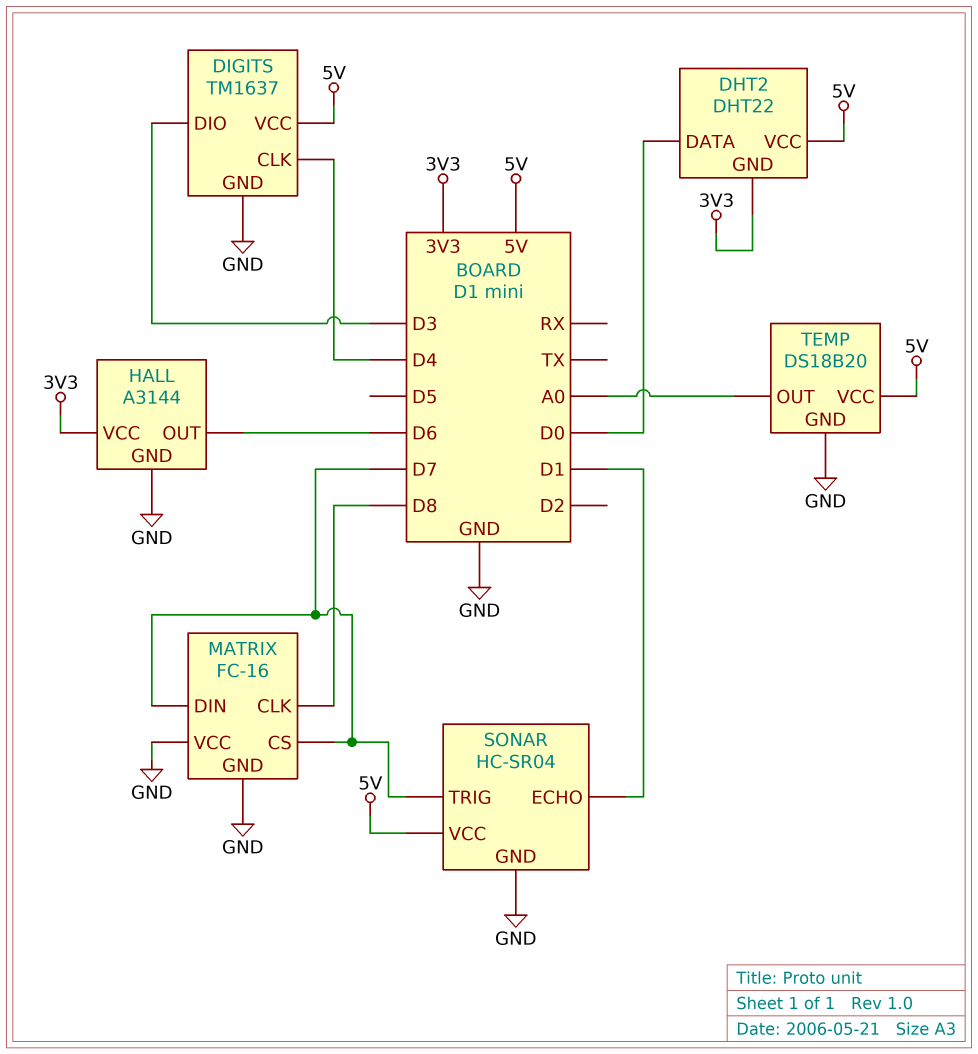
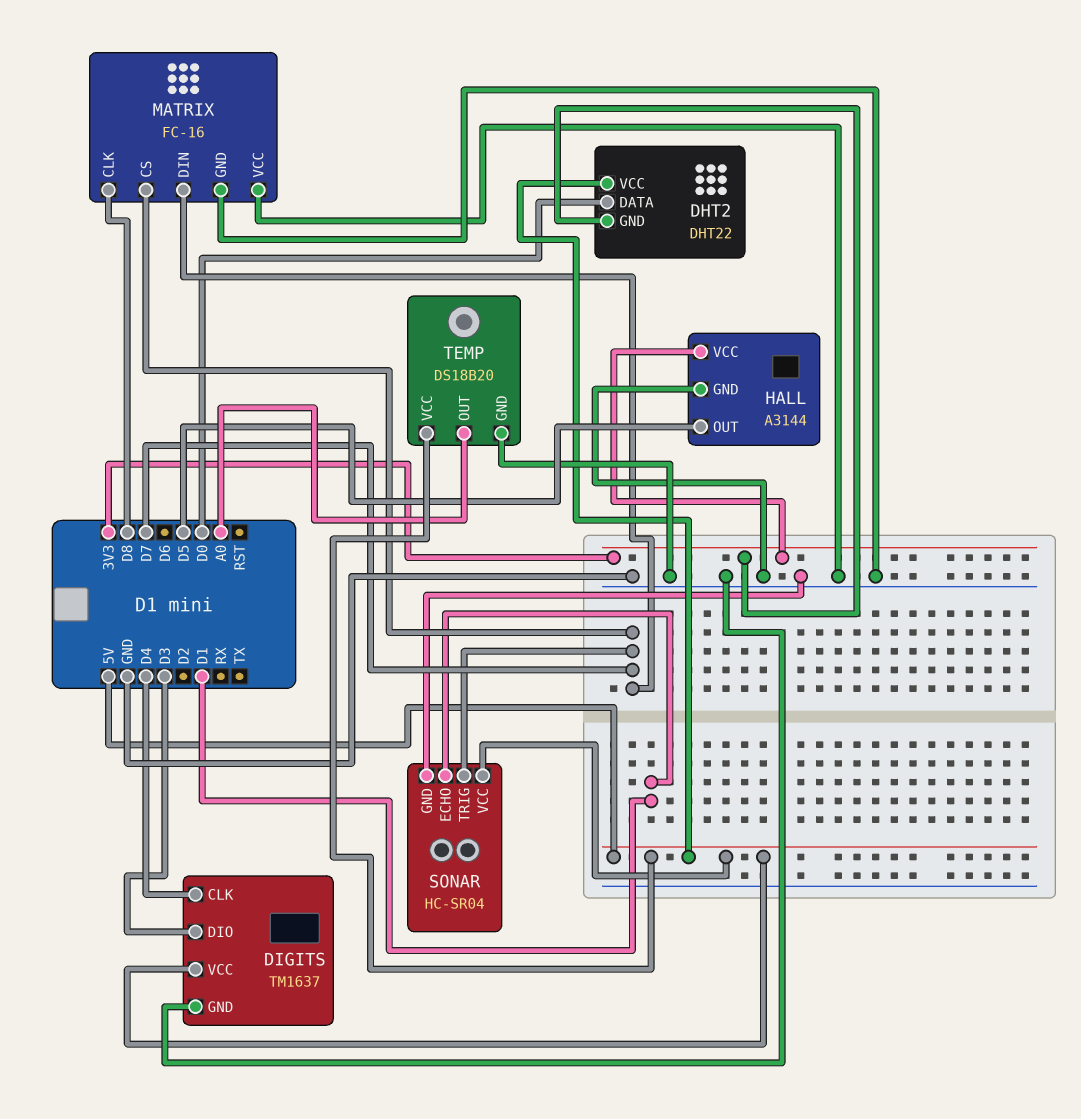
HALL pin OUT: D6 -> D5

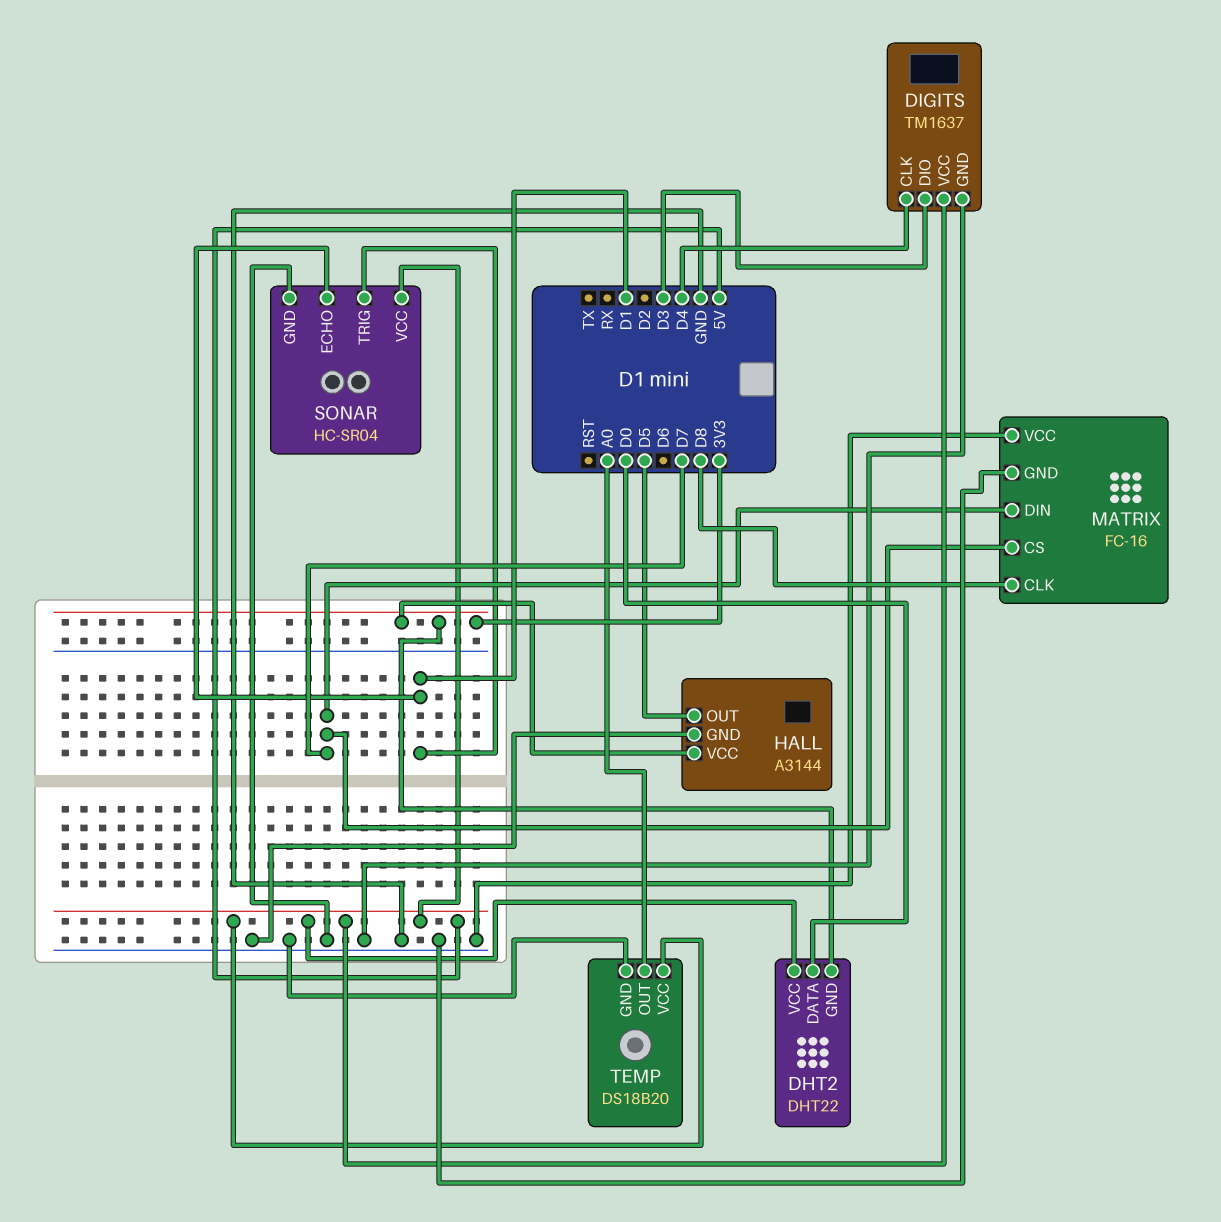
SONAR pin TRIG: D7 -> D1

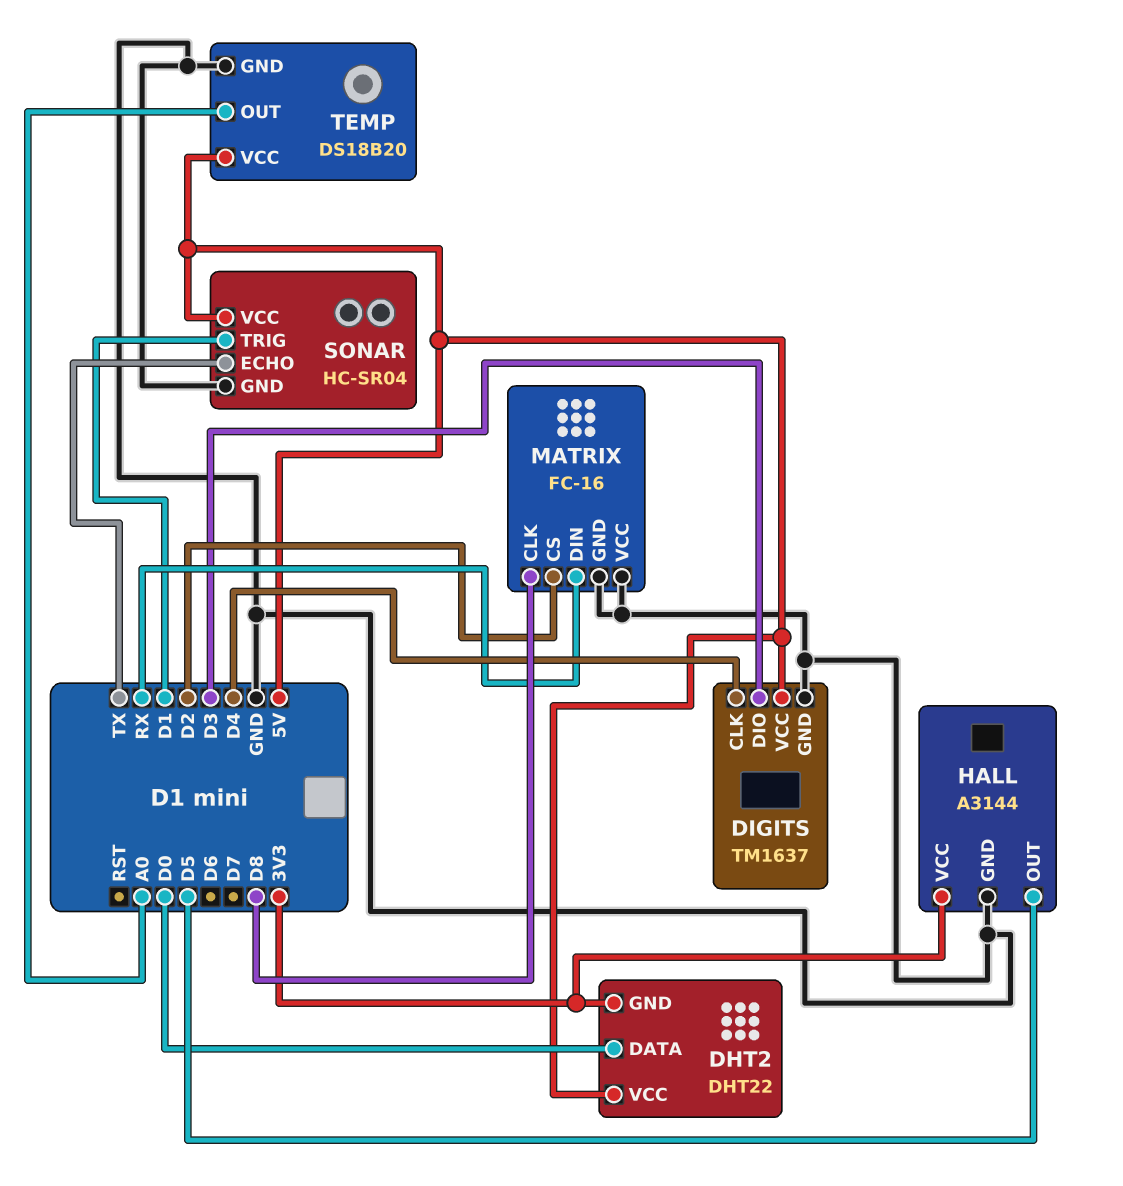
MATRIX pin CS: D7 -> D2
MATRIX pin DIN: D7 -> RX
SONAR pin ECHO: D1 -> TX

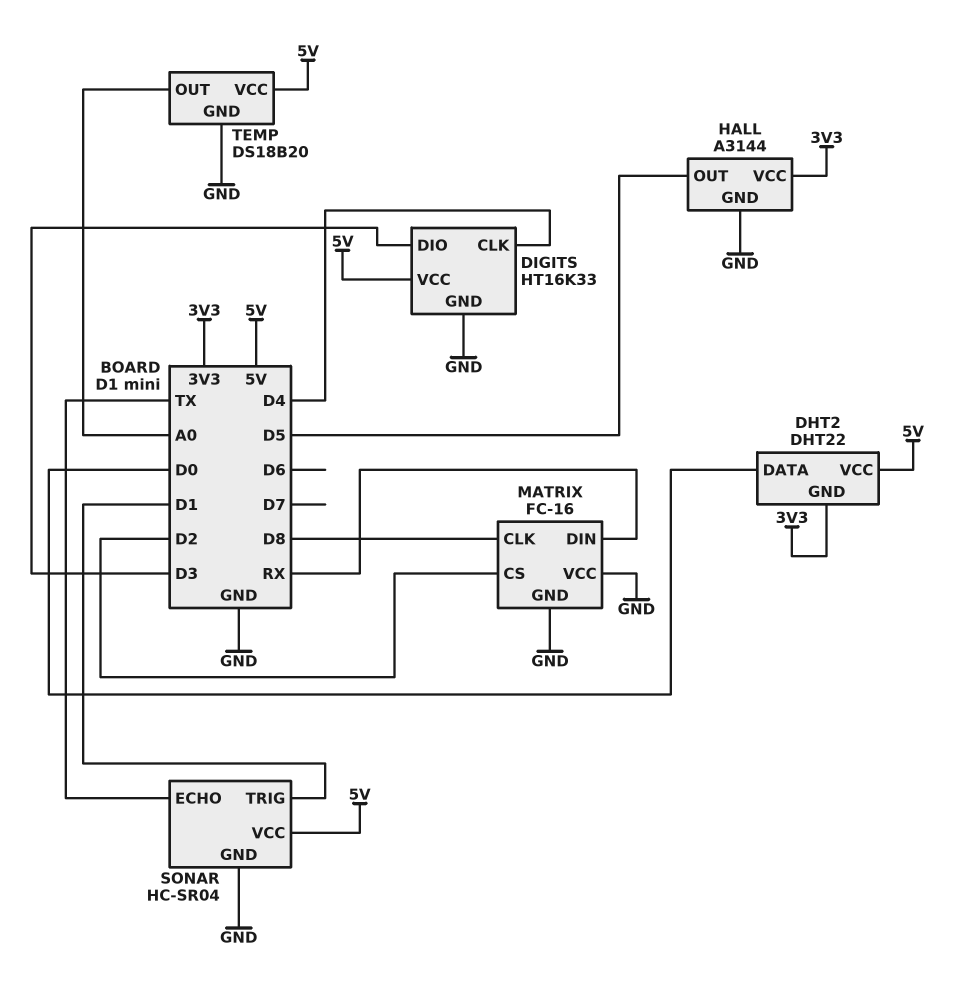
DIGITS: TM1637 -> HT16K33

